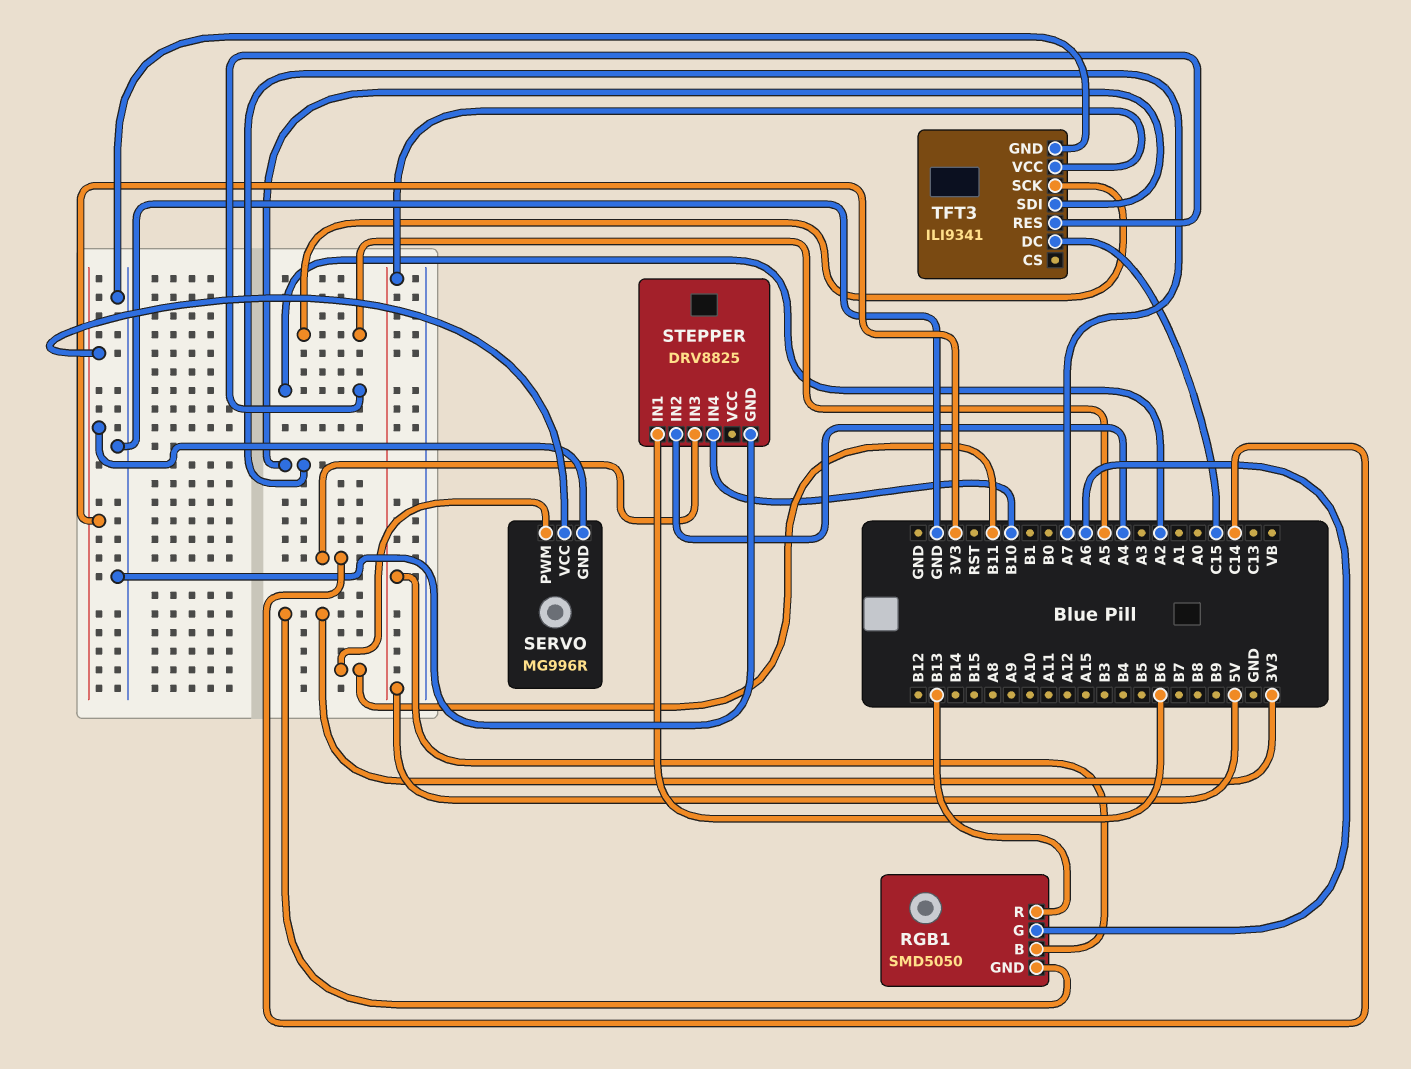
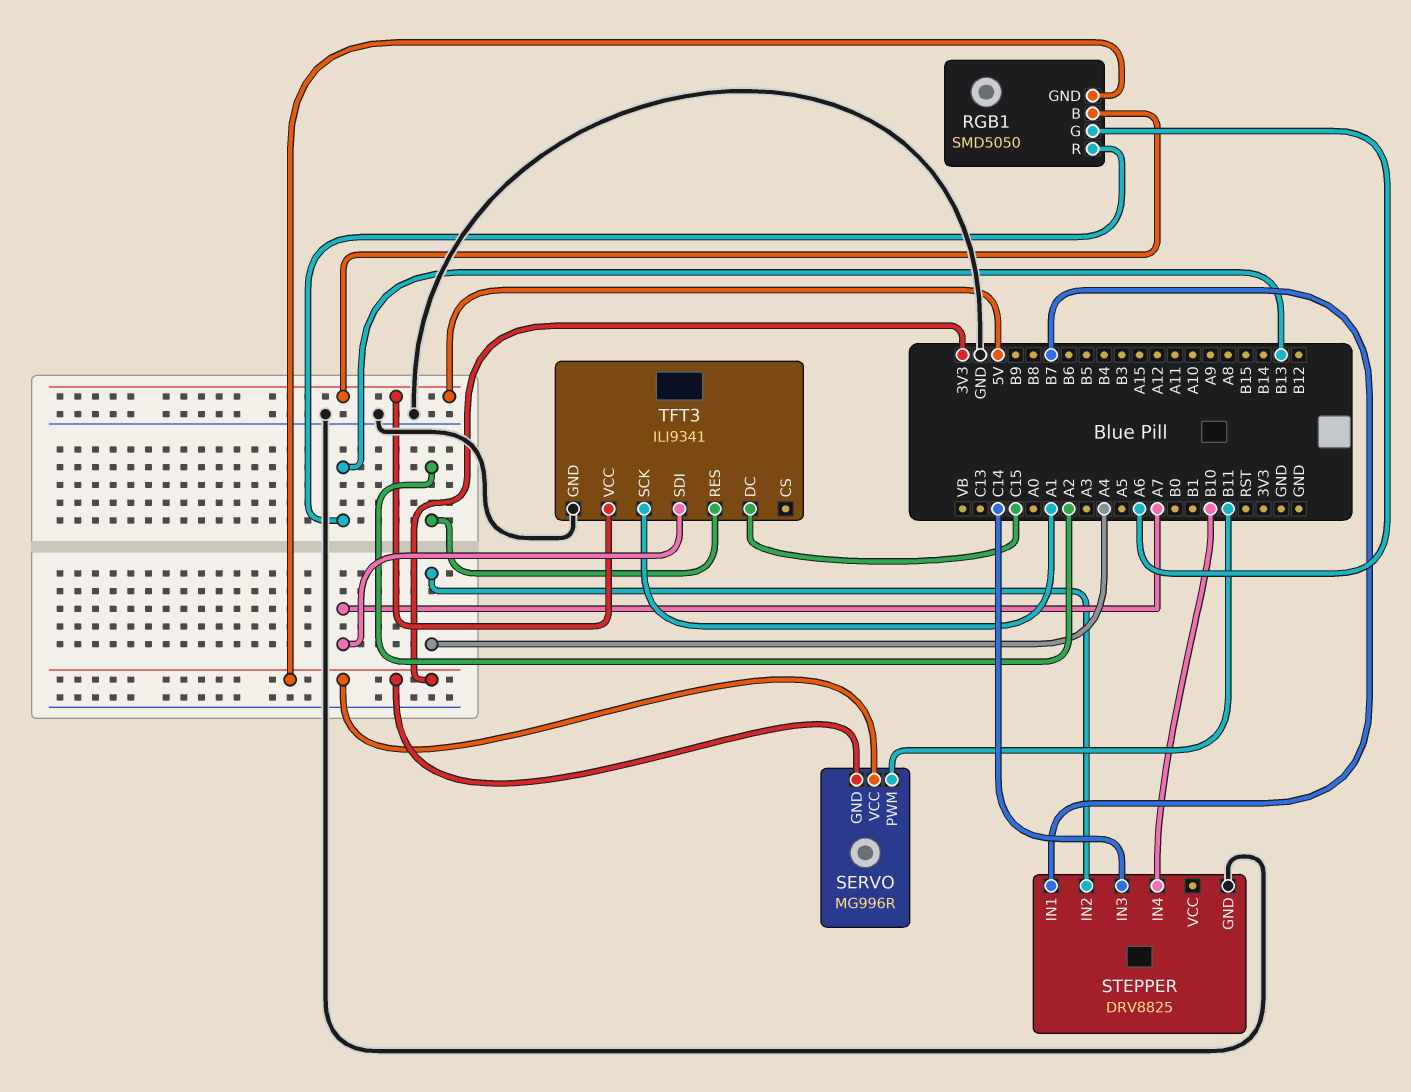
STEPPER pin IN1: B6 -> B7
TFT3 pin SCK: A5 -> A1

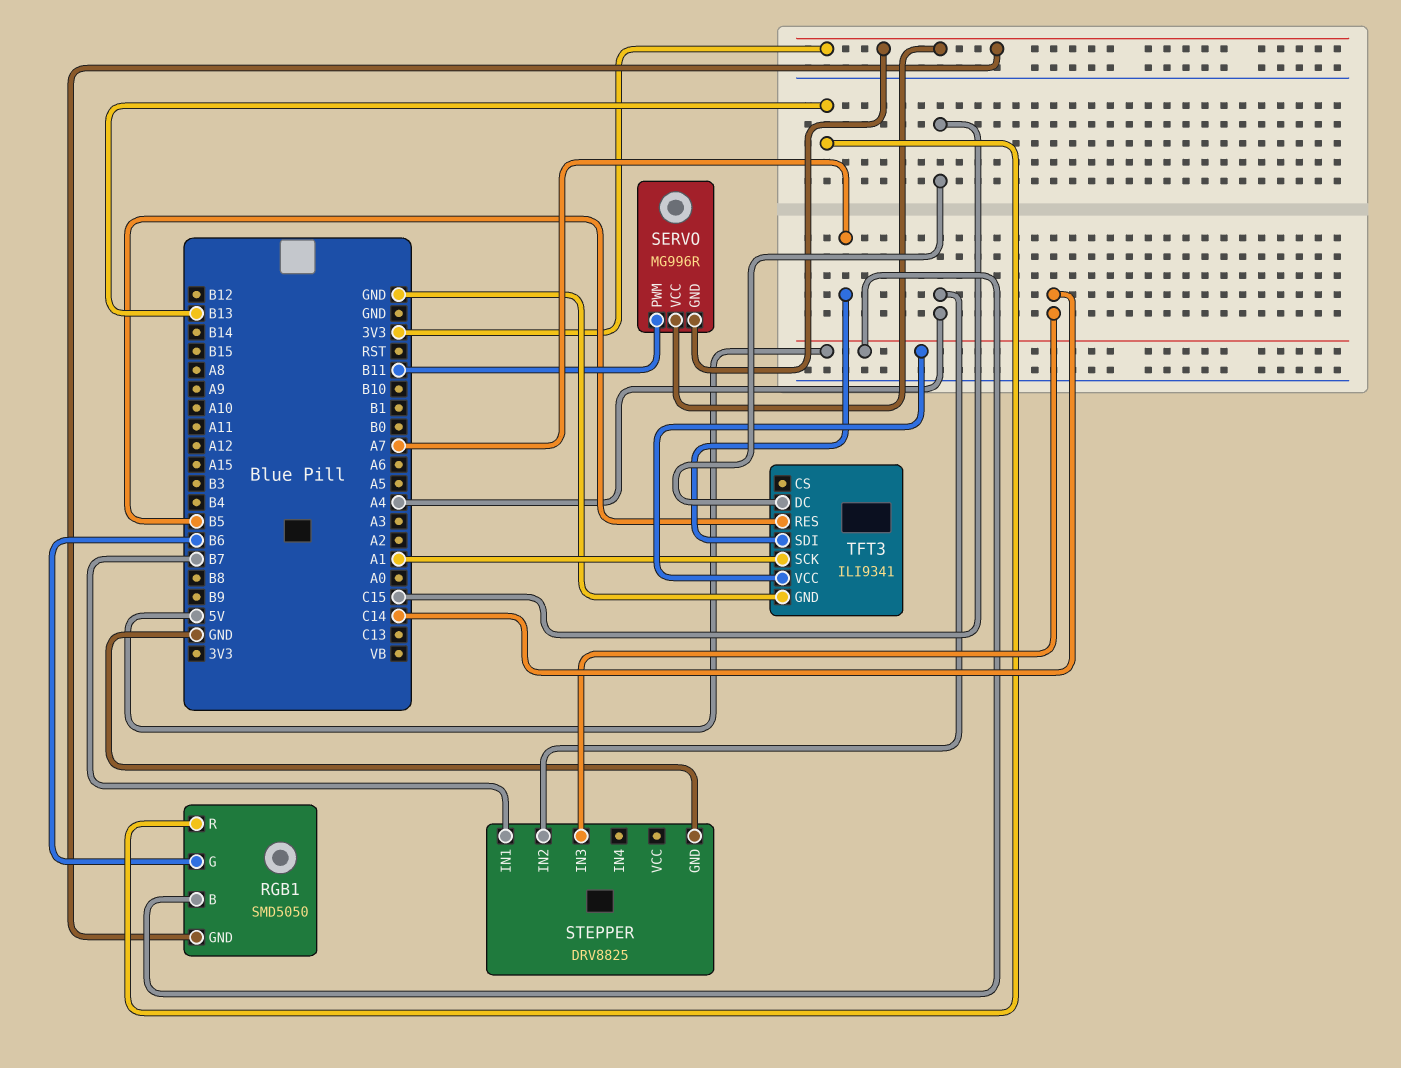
RGB1 pin G: A6 -> B6
STEPPER pin IN4: B10 -> none
TFT3 pin RES: A2 -> B5

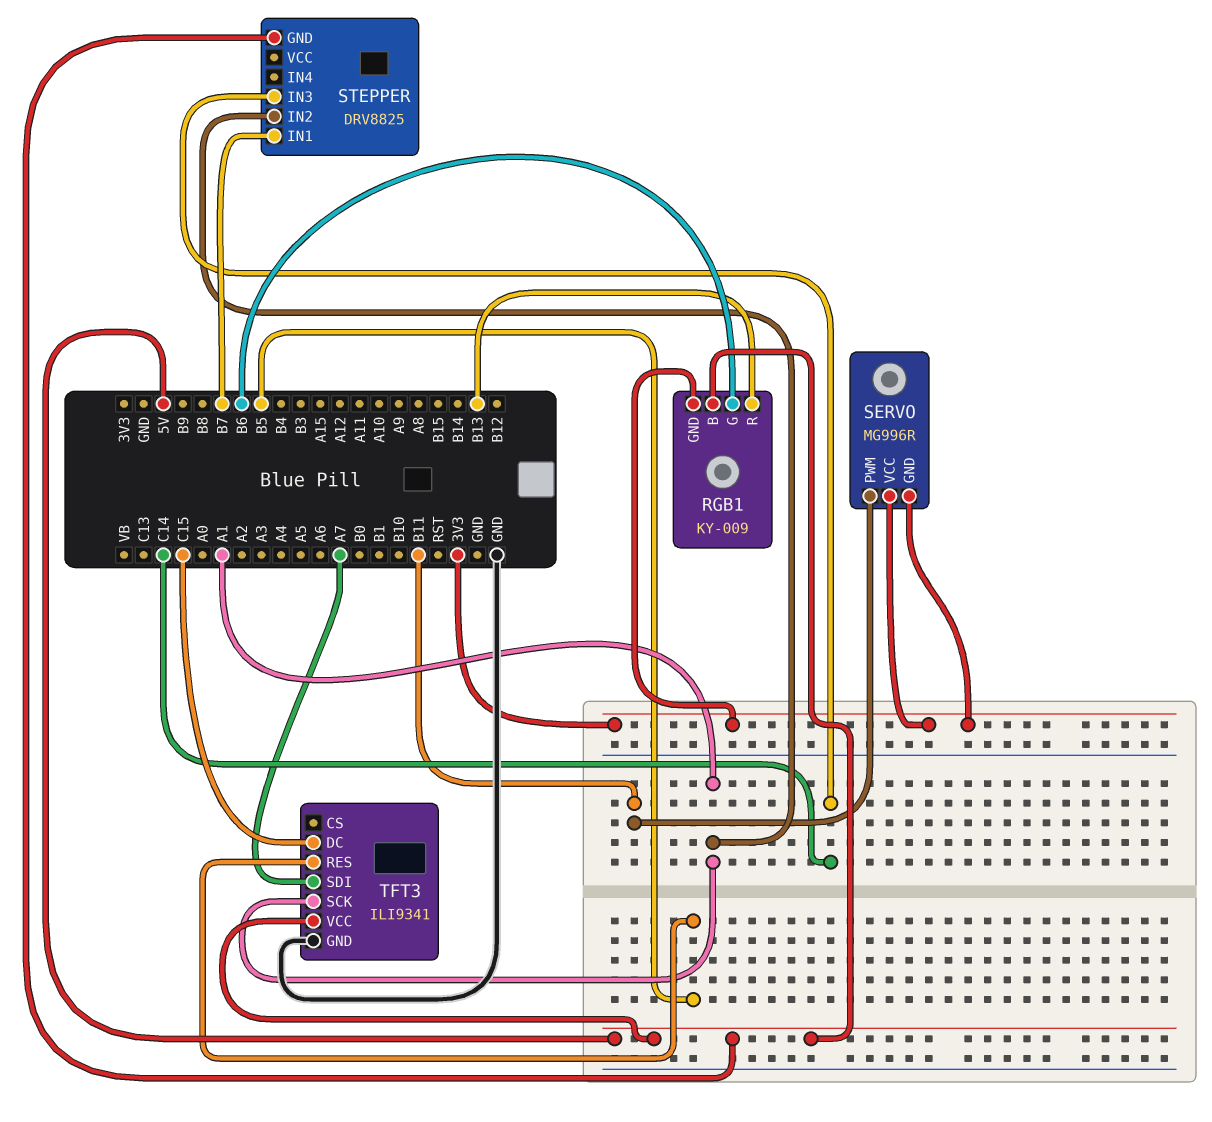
RGB1: SMD5050 -> KY-009
STEPPER pin GND: GND -> 5V
STEPPER pin IN2: A4 -> A1

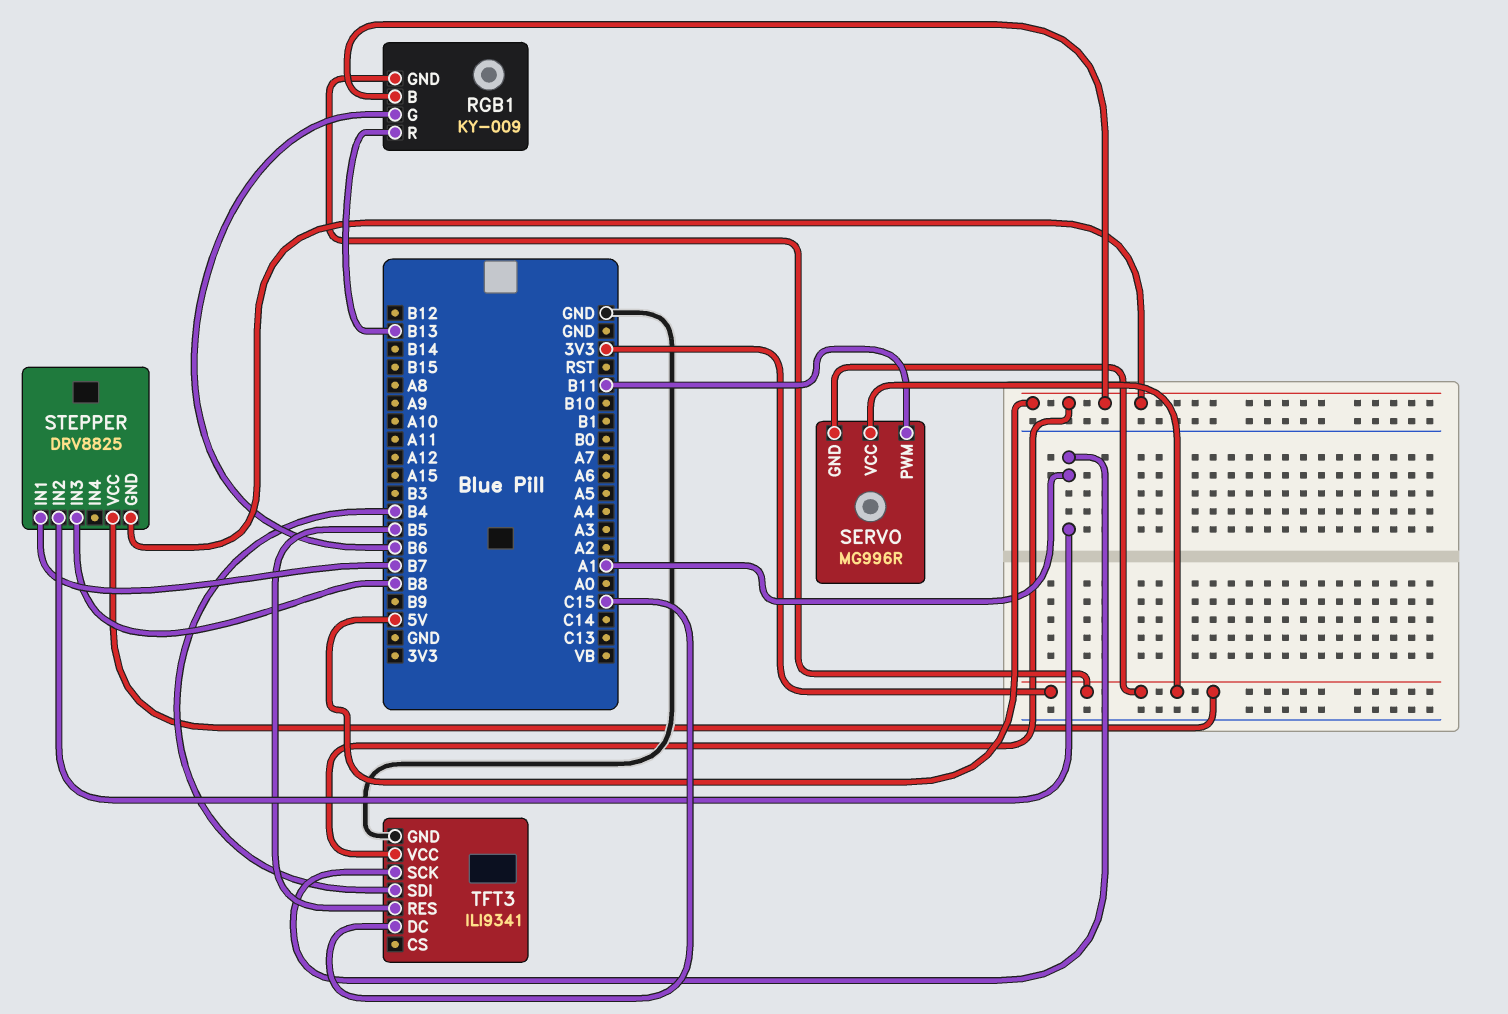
STEPPER pin IN3: C14 -> B8
STEPPER pin VCC: none -> 3V3
TFT3 pin SDI: A7 -> B4

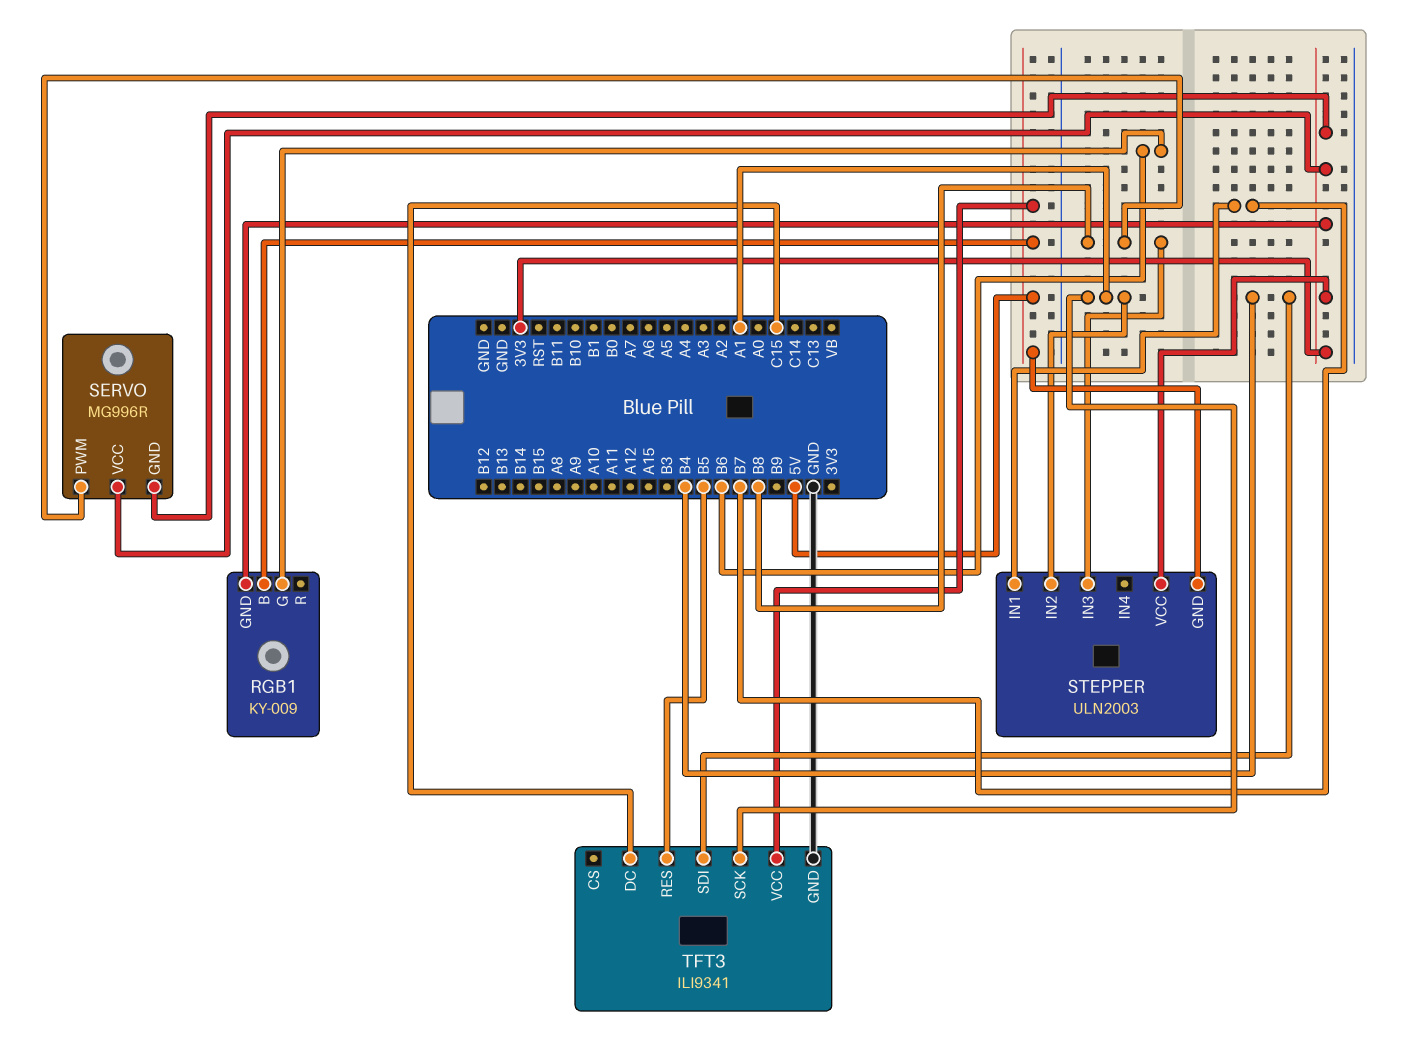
RGB1 pin R: B13 -> none
SERVO pin PWM: B11 -> B8
STEPPER: DRV8825 -> ULN2003

